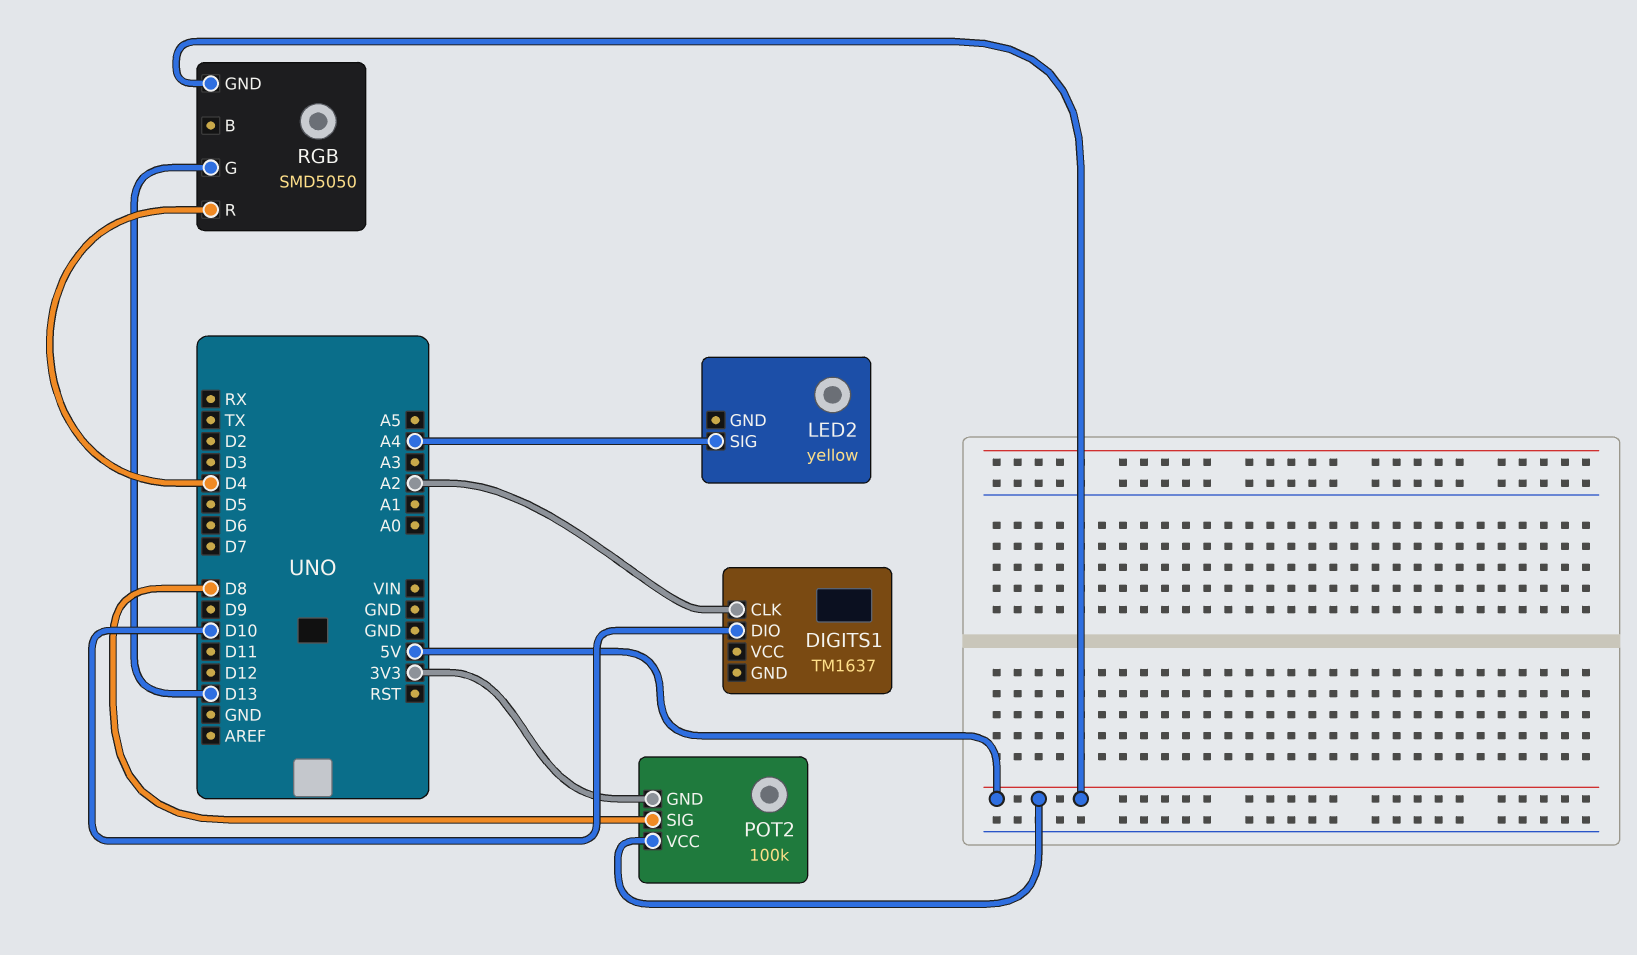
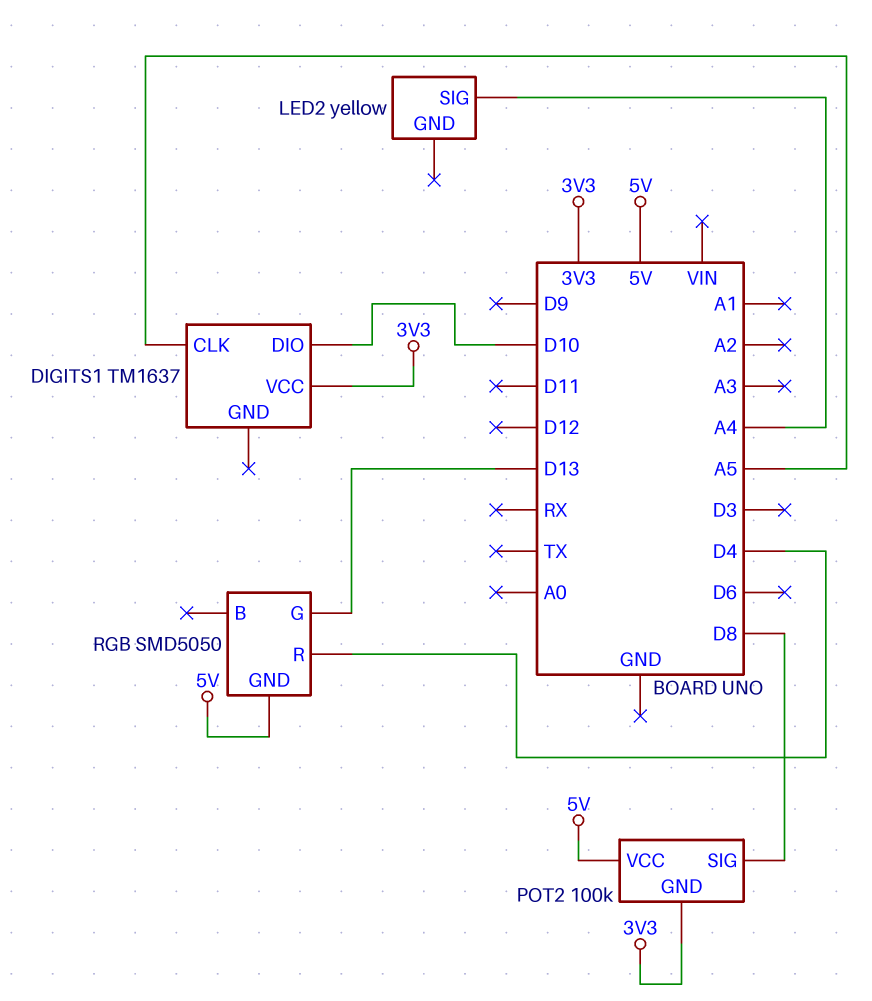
DIGITS1 pin CLK: A2 -> A5
DIGITS1 pin VCC: none -> 3V3

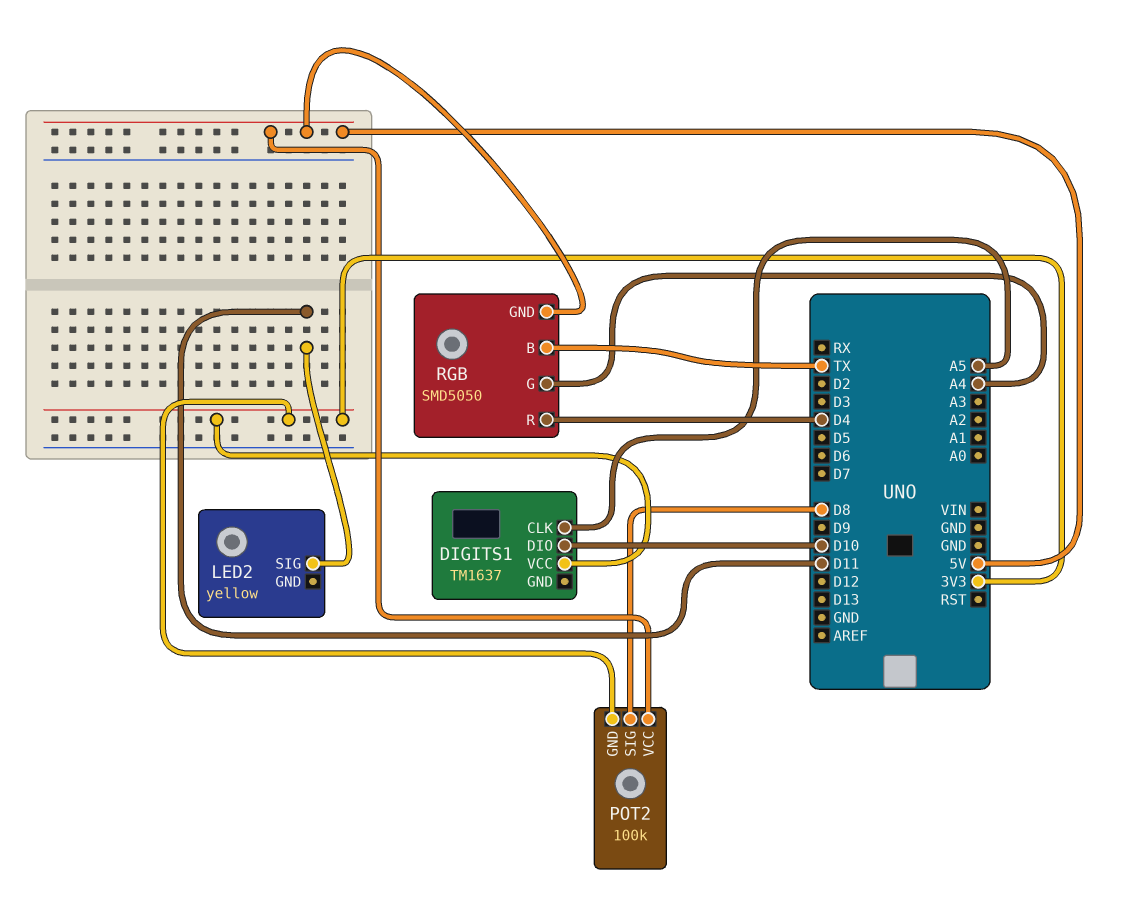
LED2 pin SIG: A4 -> D11
RGB pin B: none -> TX
RGB pin G: D13 -> A4

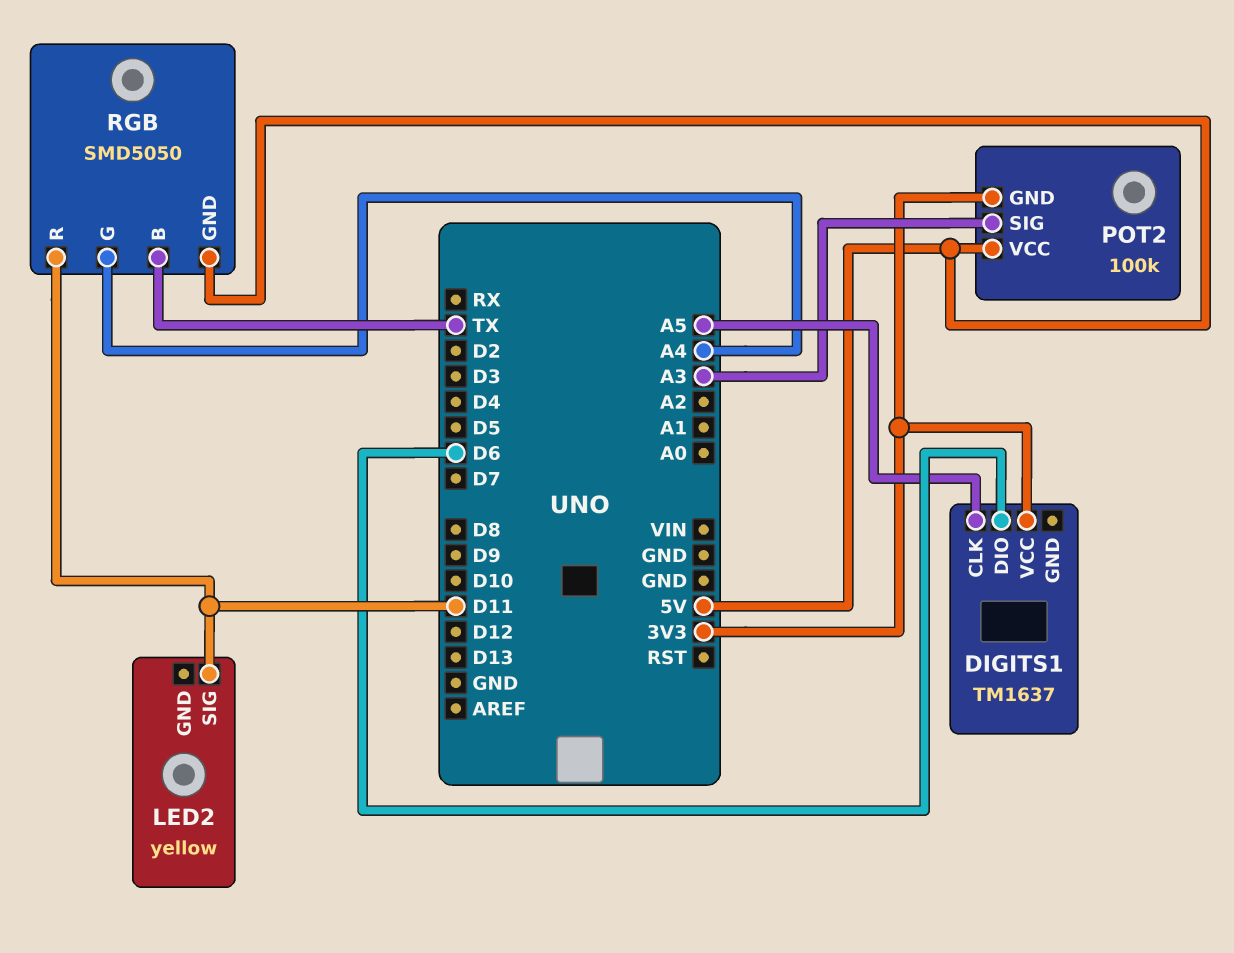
DIGITS1 pin DIO: D10 -> D6
POT2 pin SIG: D8 -> A3
RGB pin R: D4 -> D11

